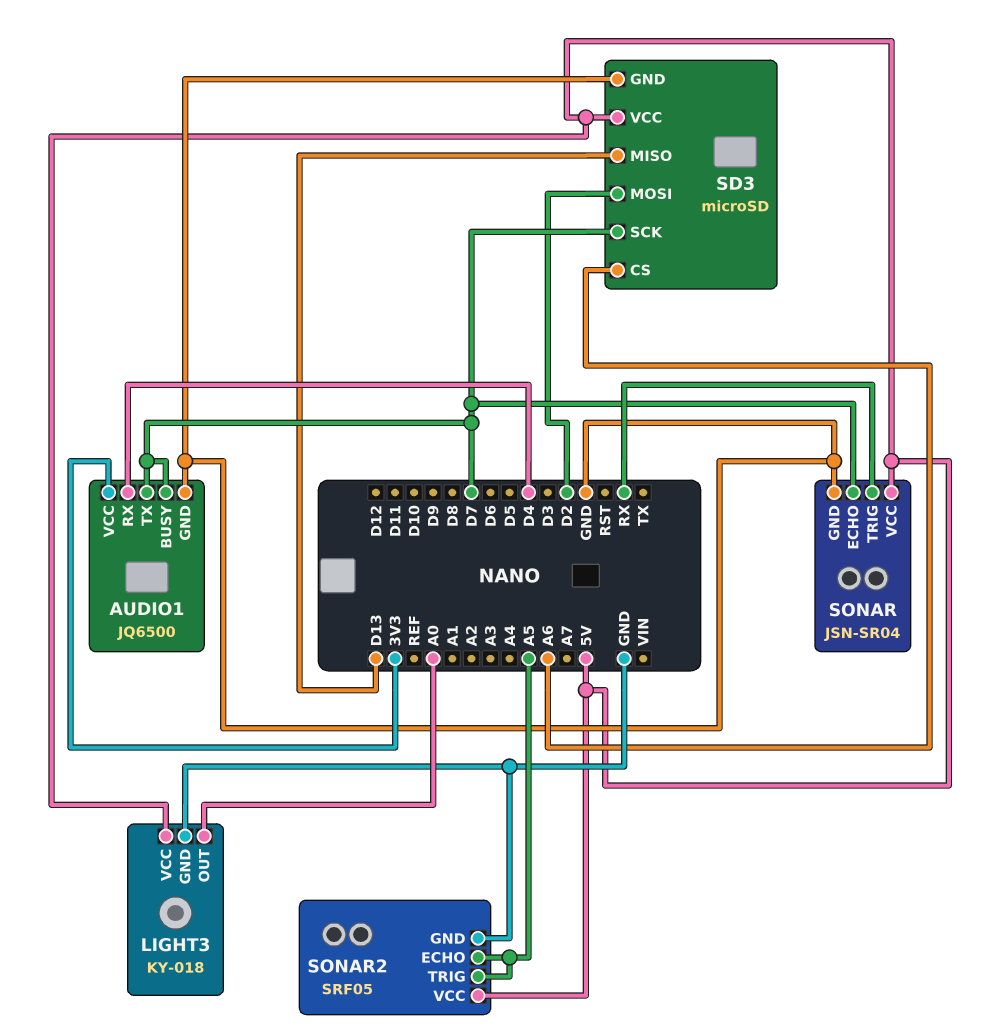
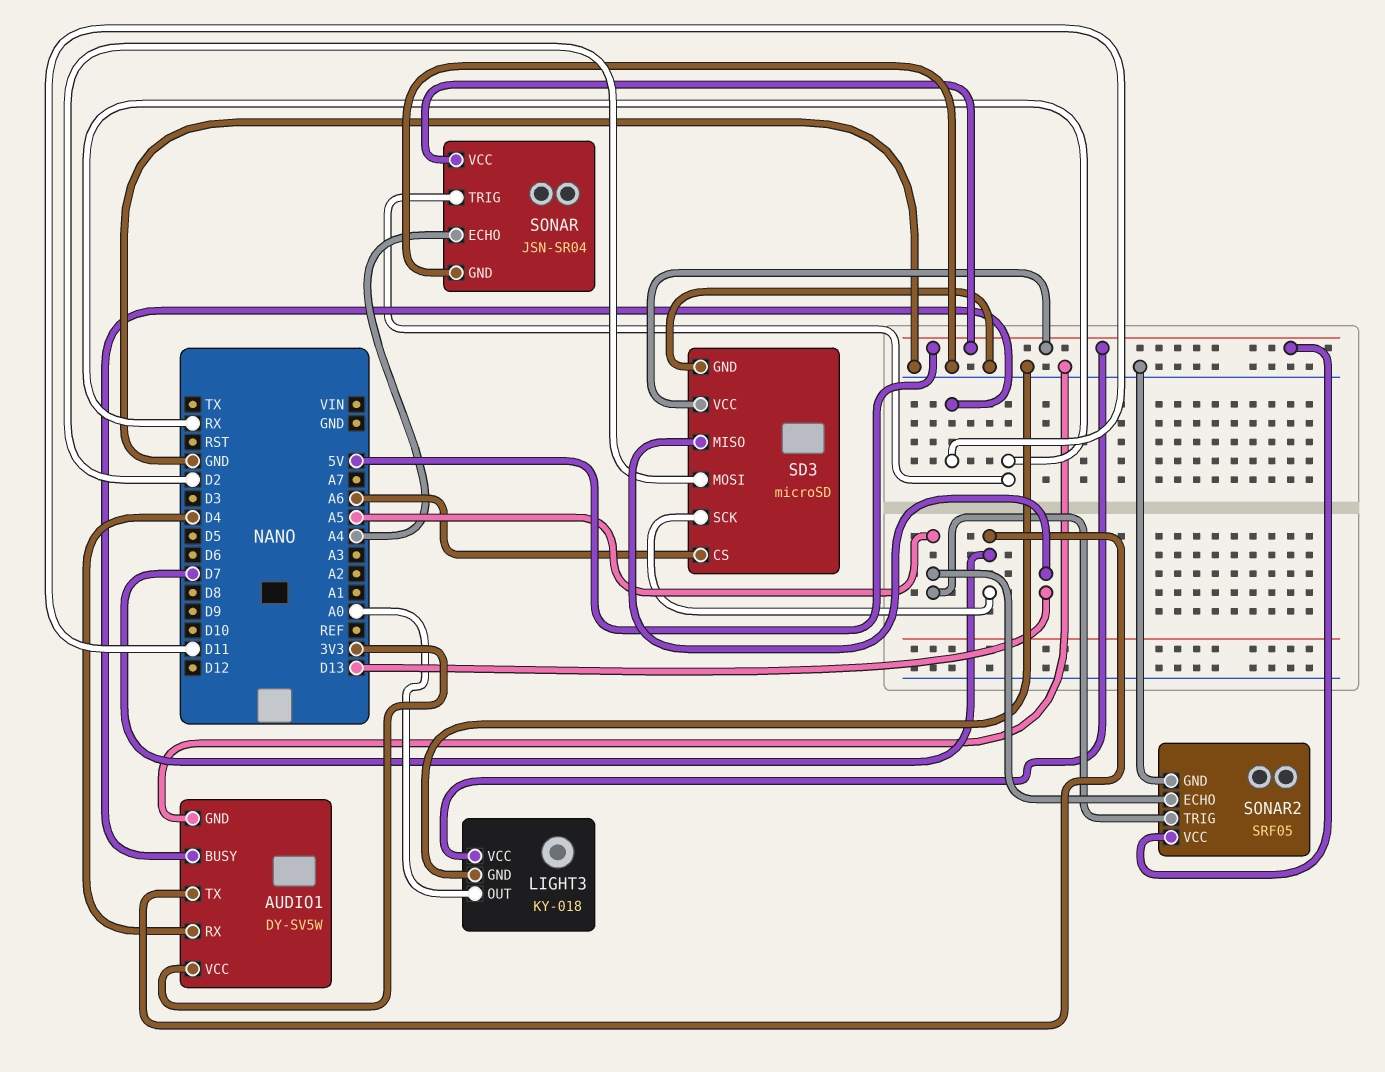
AUDIO1: JQ6500 -> DY-SV5W
AUDIO1 pin BUSY: D7 -> D11
SONAR pin ECHO: D7 -> A4

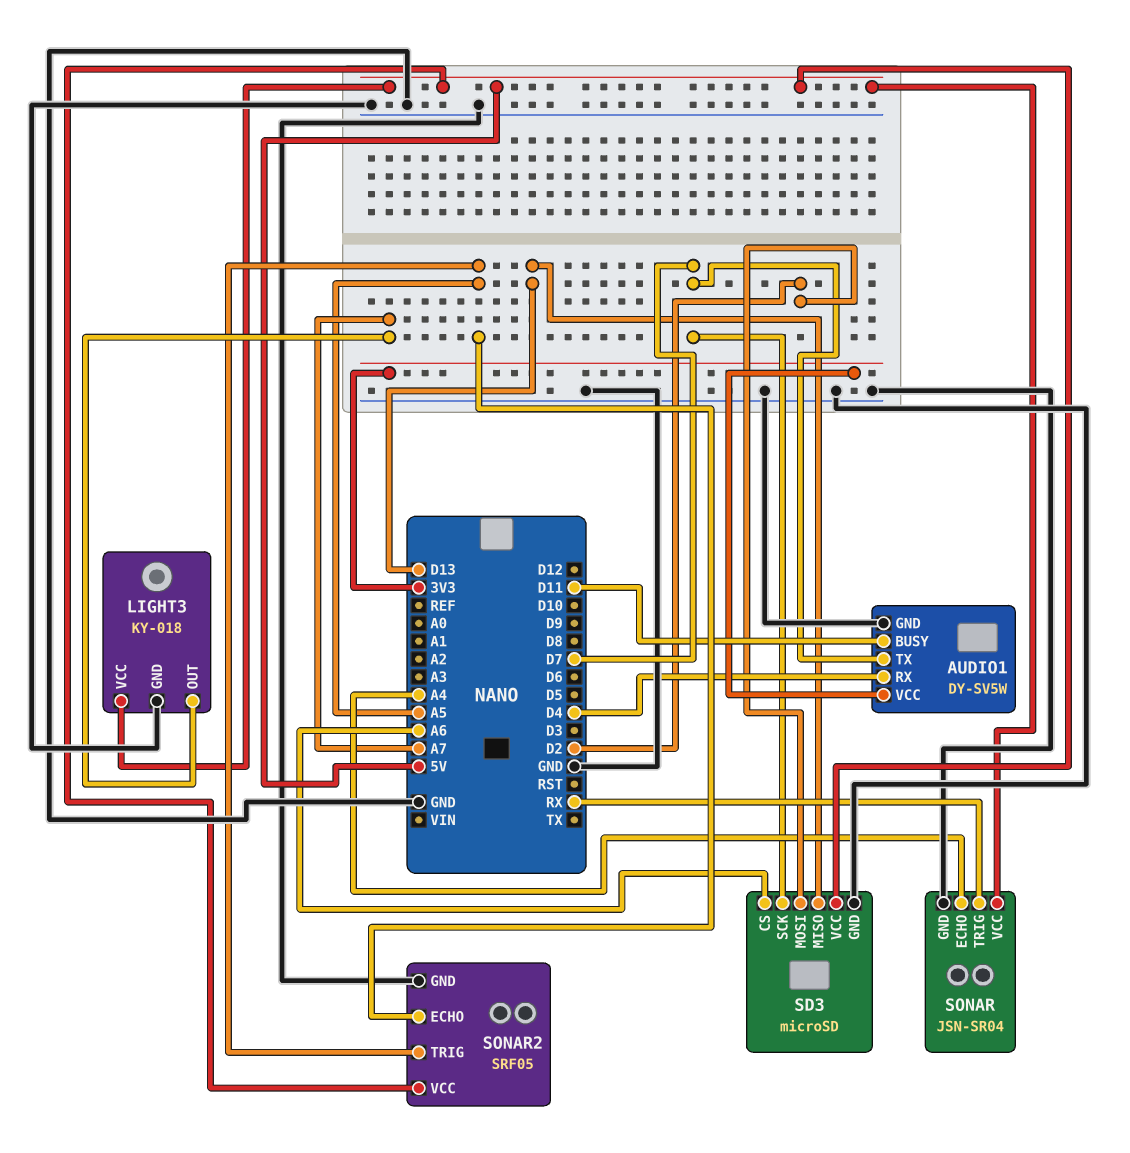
LIGHT3 pin OUT: A0 -> A7

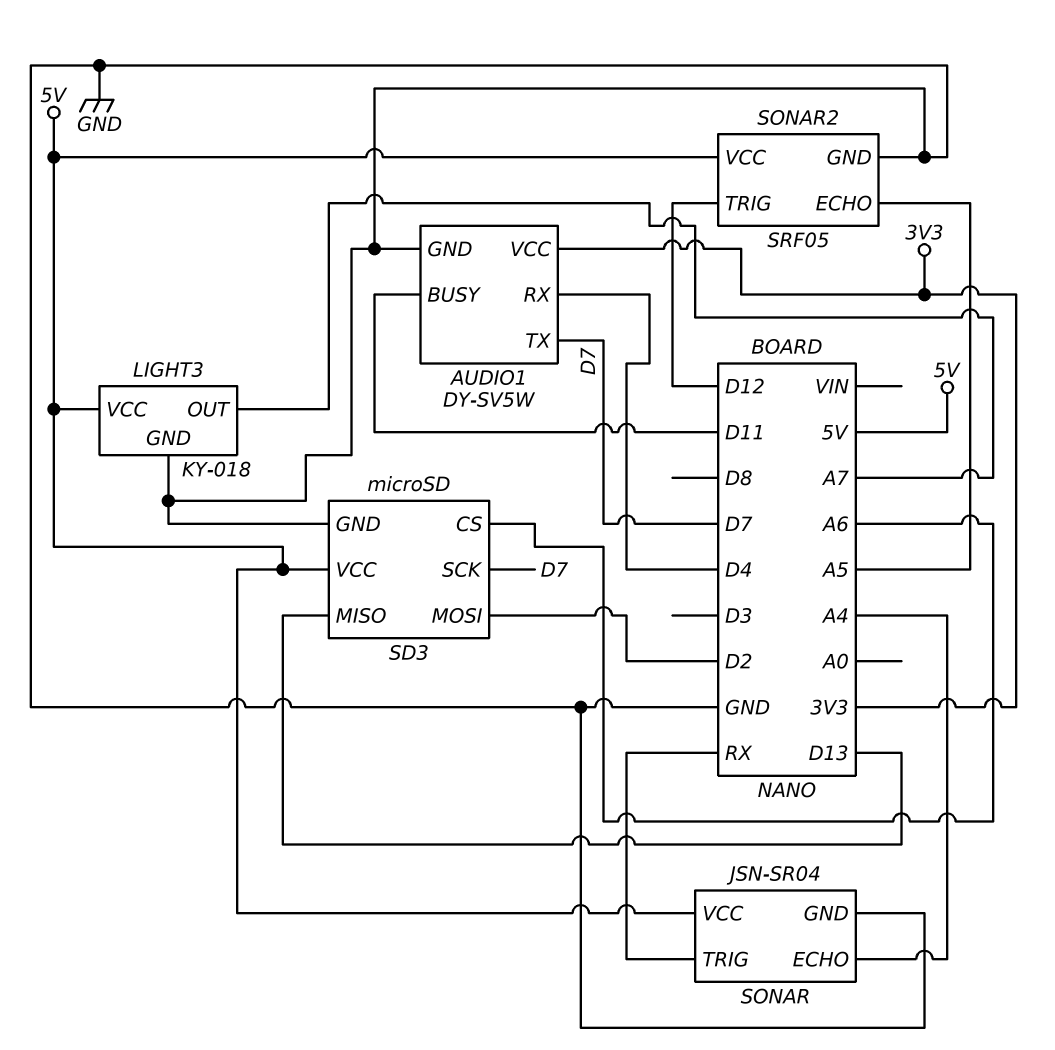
SONAR2 pin TRIG: A5 -> D12

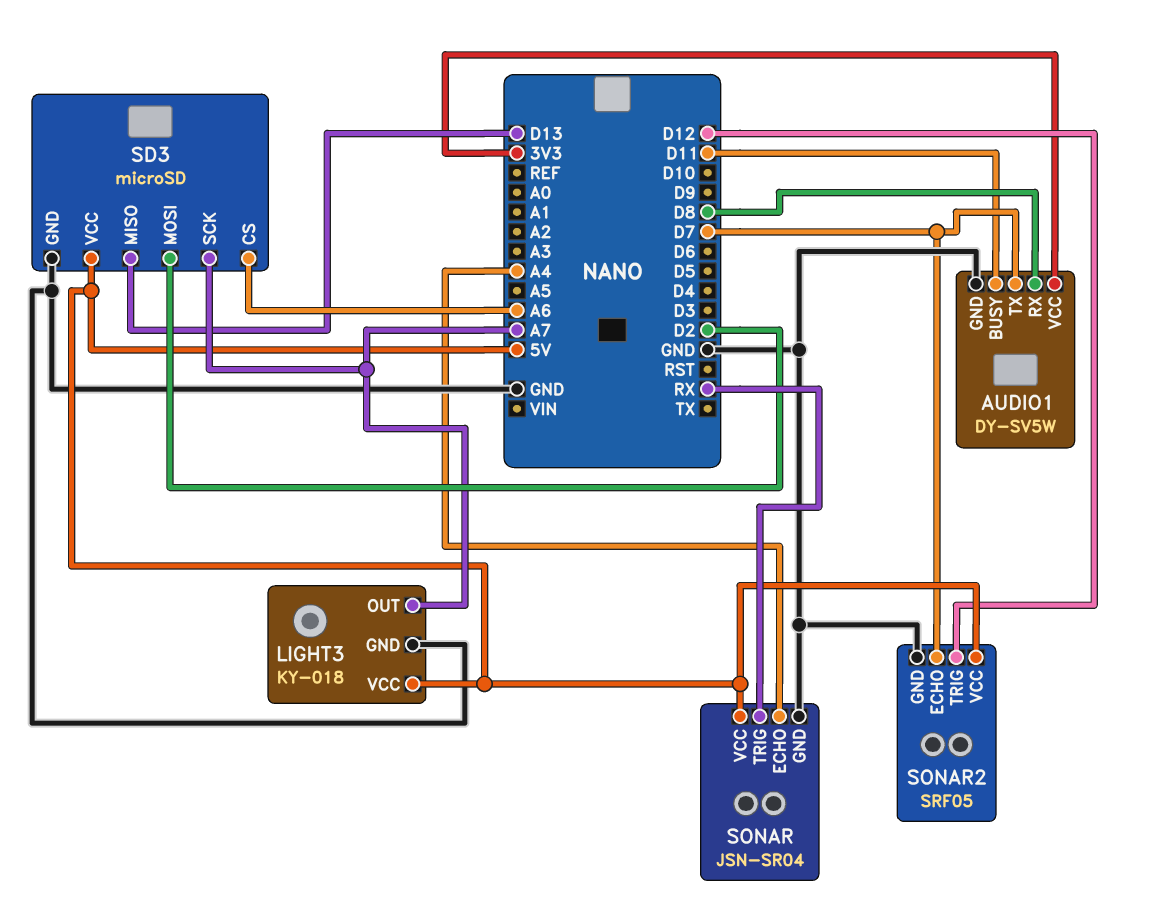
AUDIO1 pin RX: D4 -> D8
SD3 pin SCK: D7 -> A7
SONAR2 pin ECHO: A5 -> D7

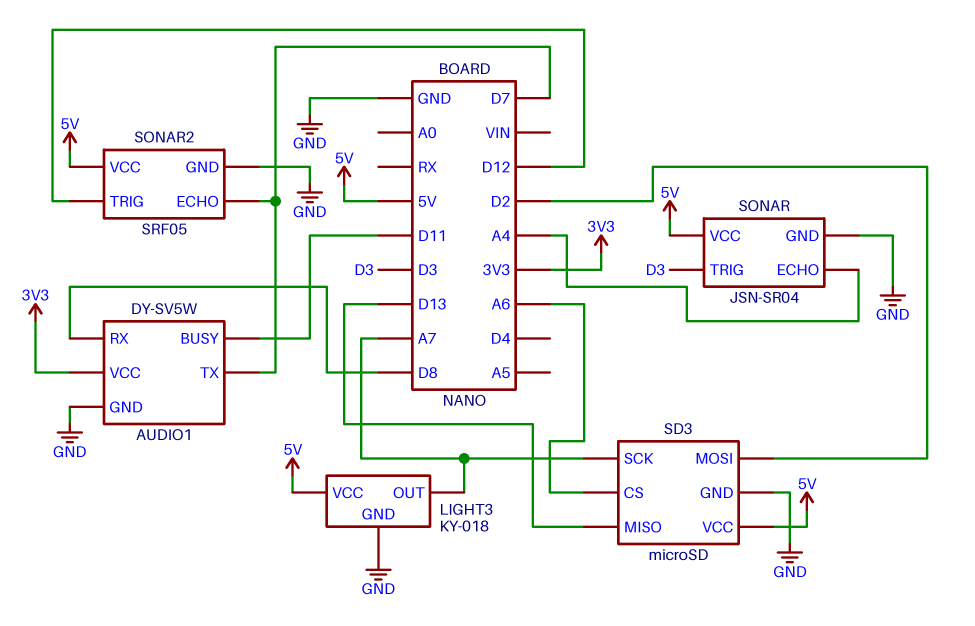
SONAR pin TRIG: RX -> D3

